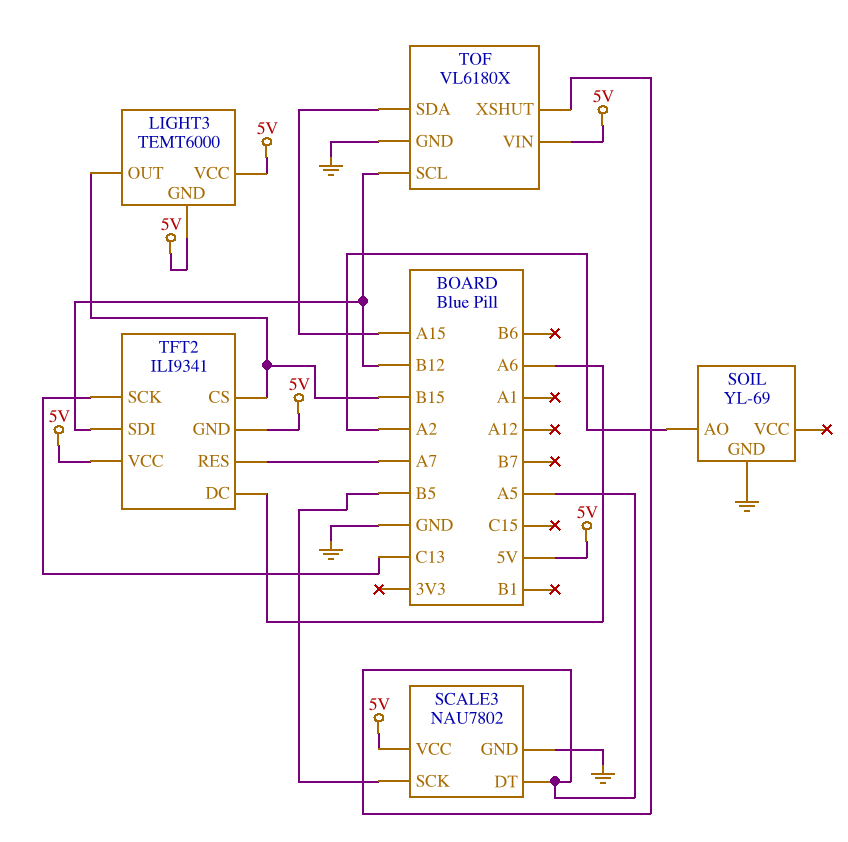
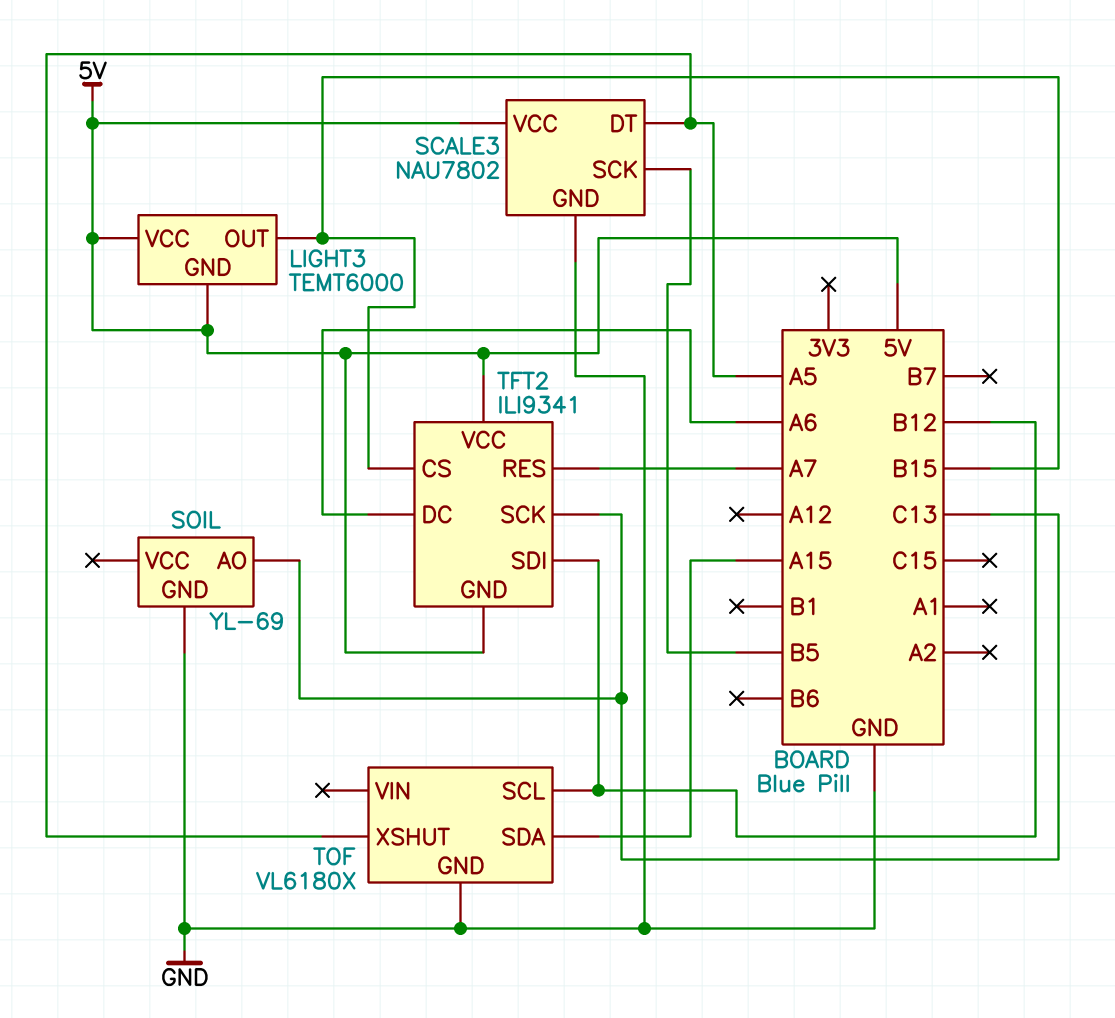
SOIL pin AO: A2 -> C13
TOF pin VIN: 5V -> none

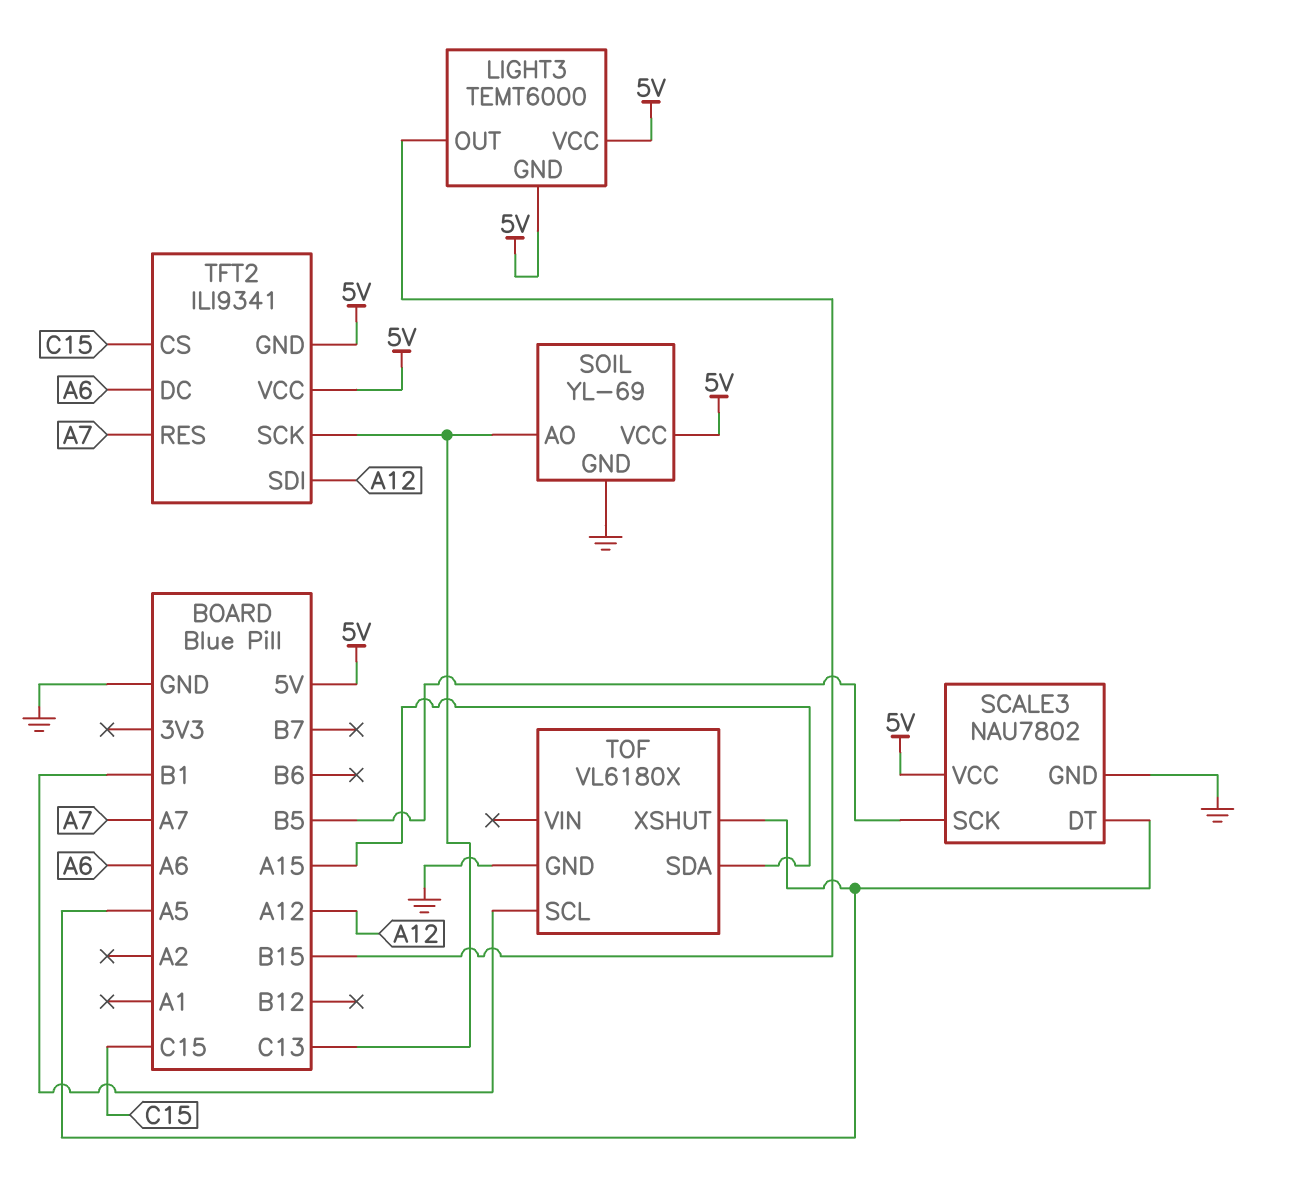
SOIL pin VCC: none -> 5V
TFT2 pin CS: B15 -> C15
TFT2 pin SDI: B12 -> A12
TOF pin SCL: B12 -> B1

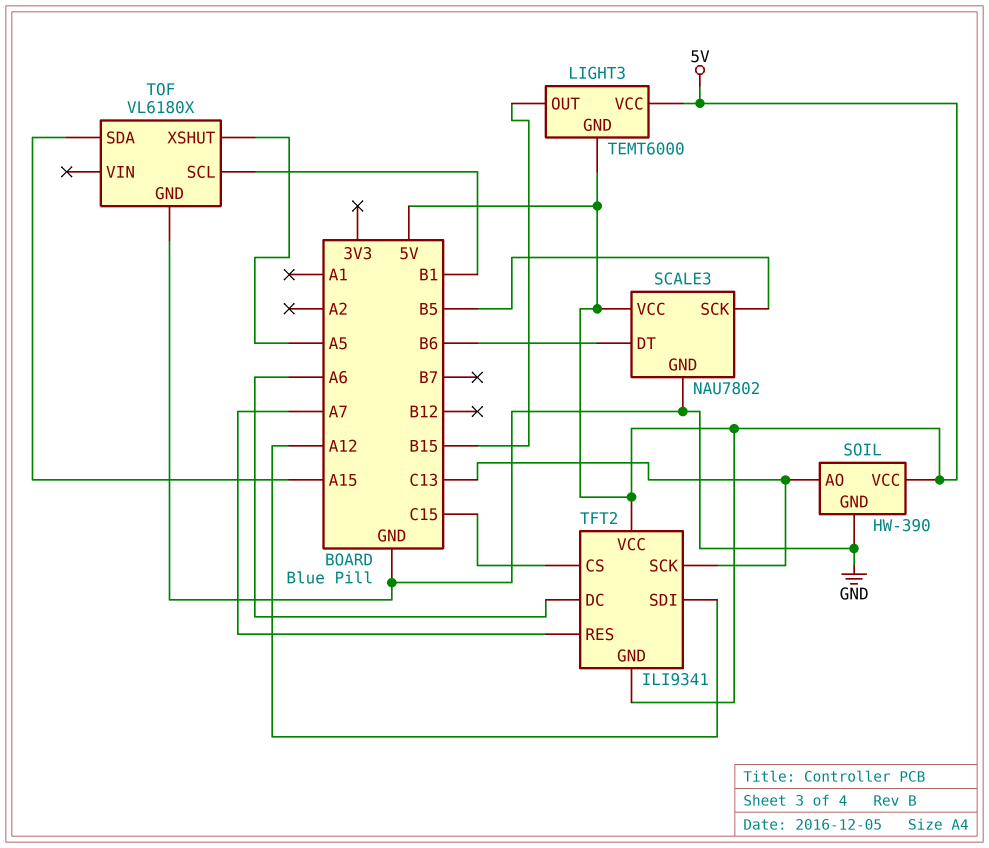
SCALE3 pin DT: A5 -> B6
SOIL: YL-69 -> HW-390

